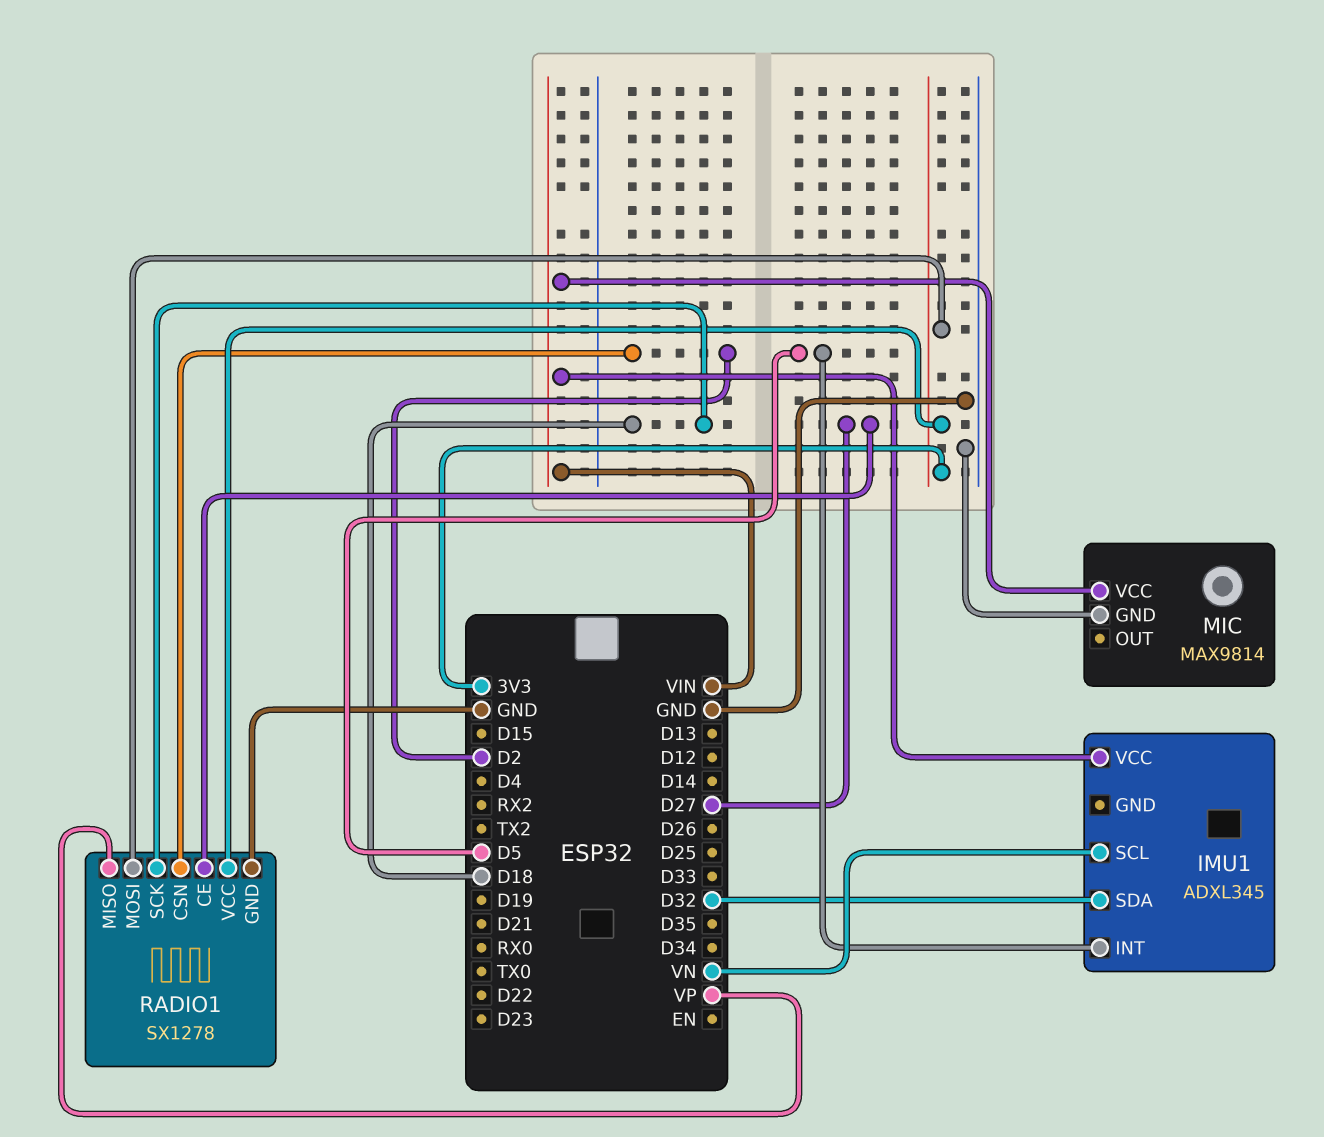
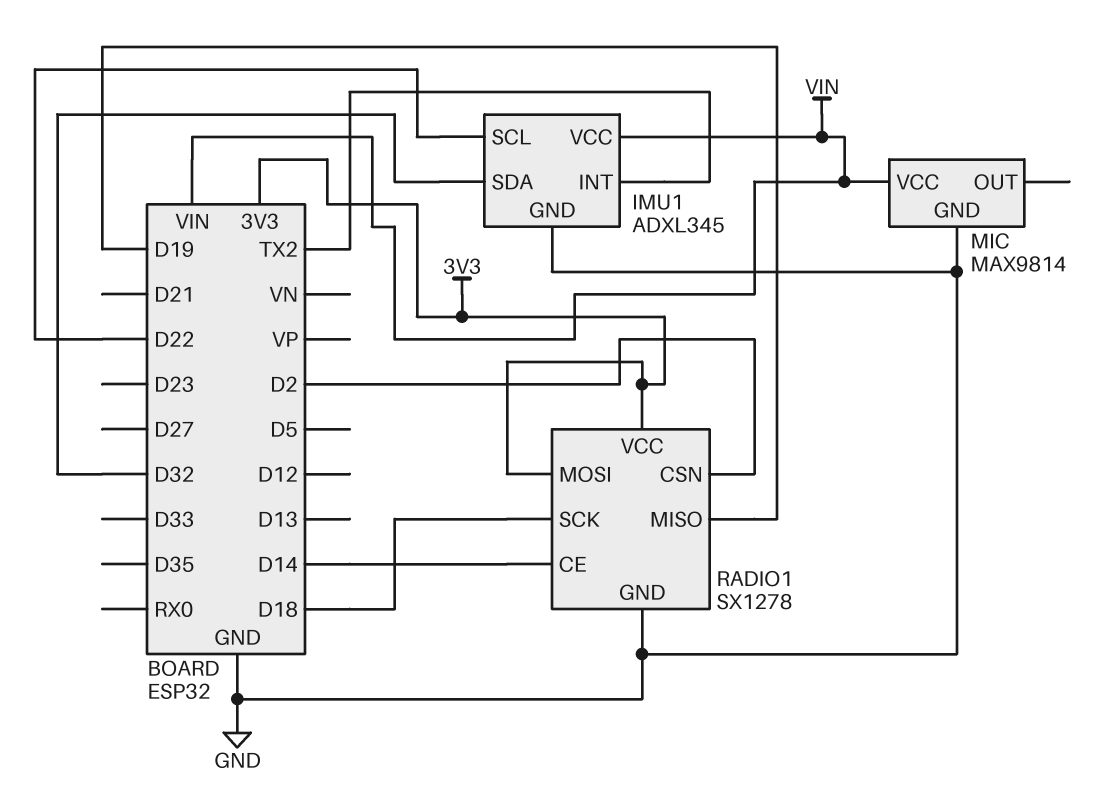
IMU1 pin GND: none -> GND
IMU1 pin INT: D5 -> TX2
IMU1 pin SCL: VN -> D22
RADIO1 pin CE: D27 -> D14
RADIO1 pin MISO: VP -> D19

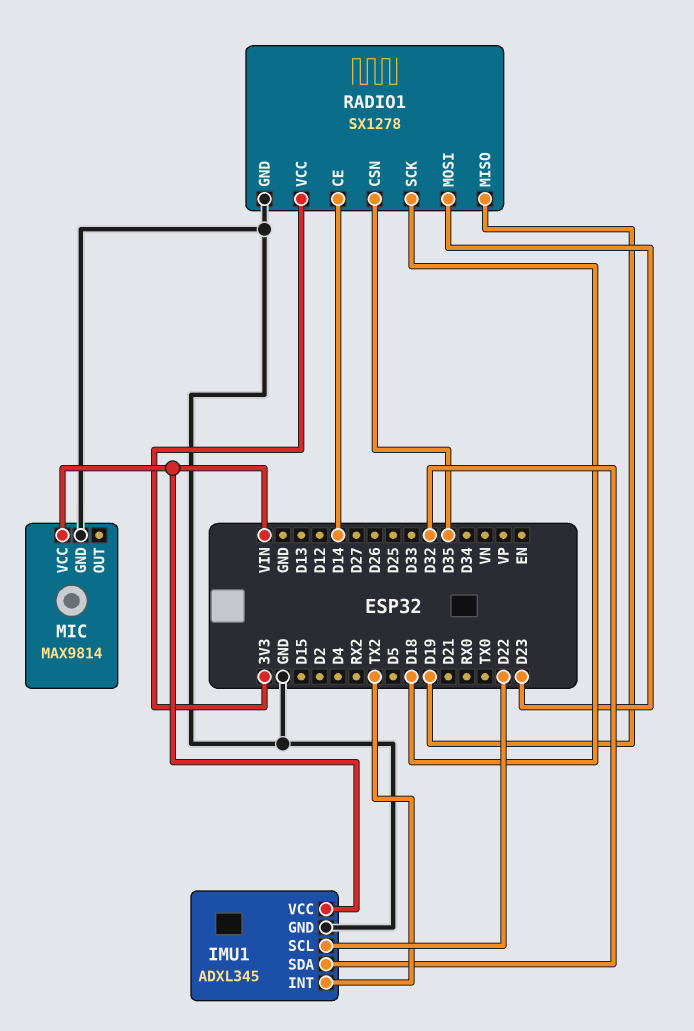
RADIO1 pin CSN: D2 -> D35
RADIO1 pin MOSI: 3V3 -> D23

